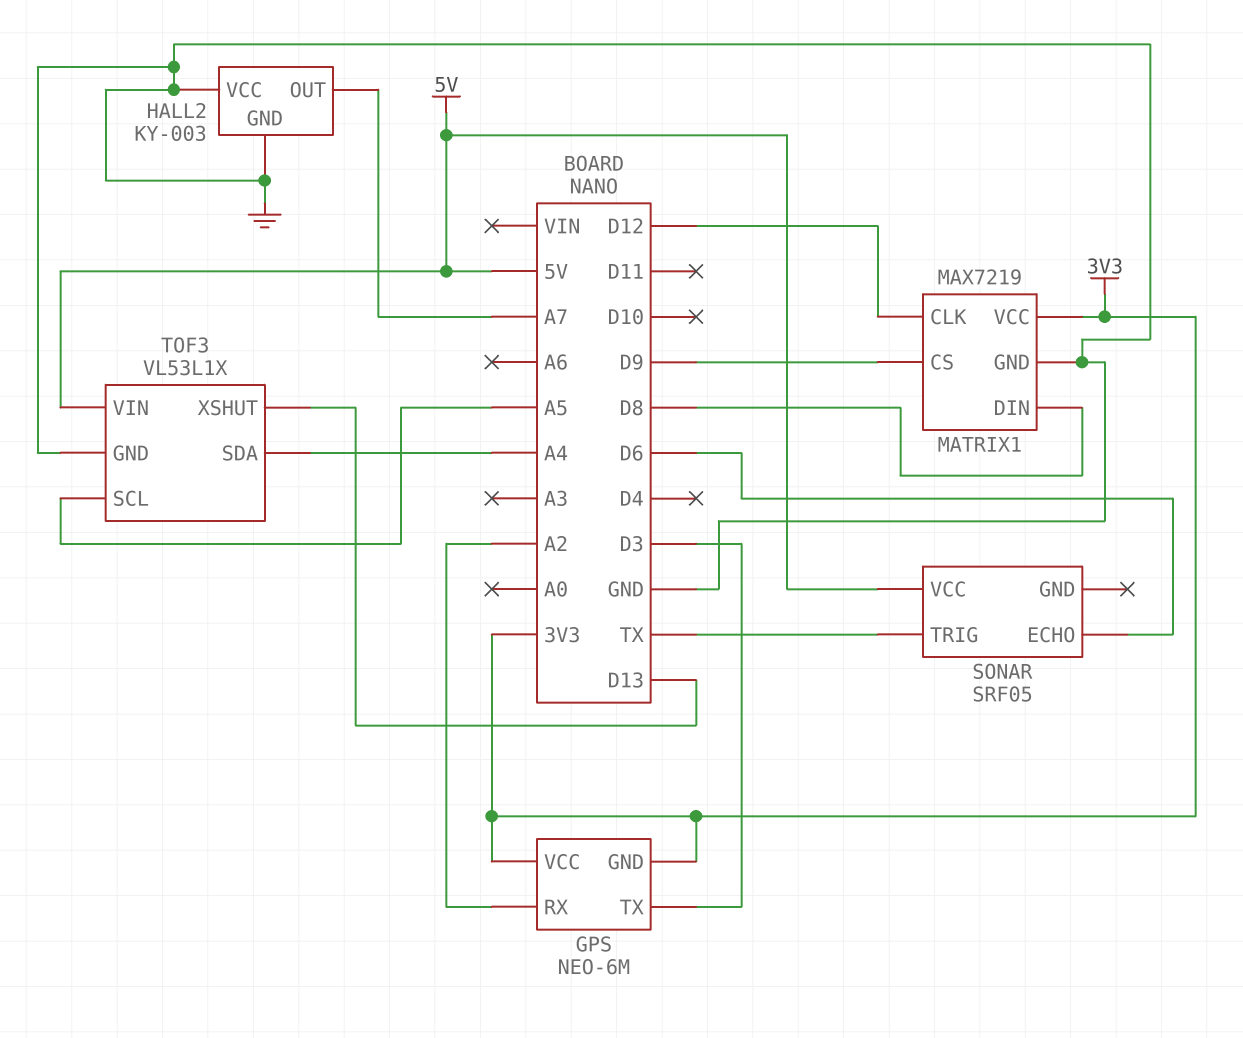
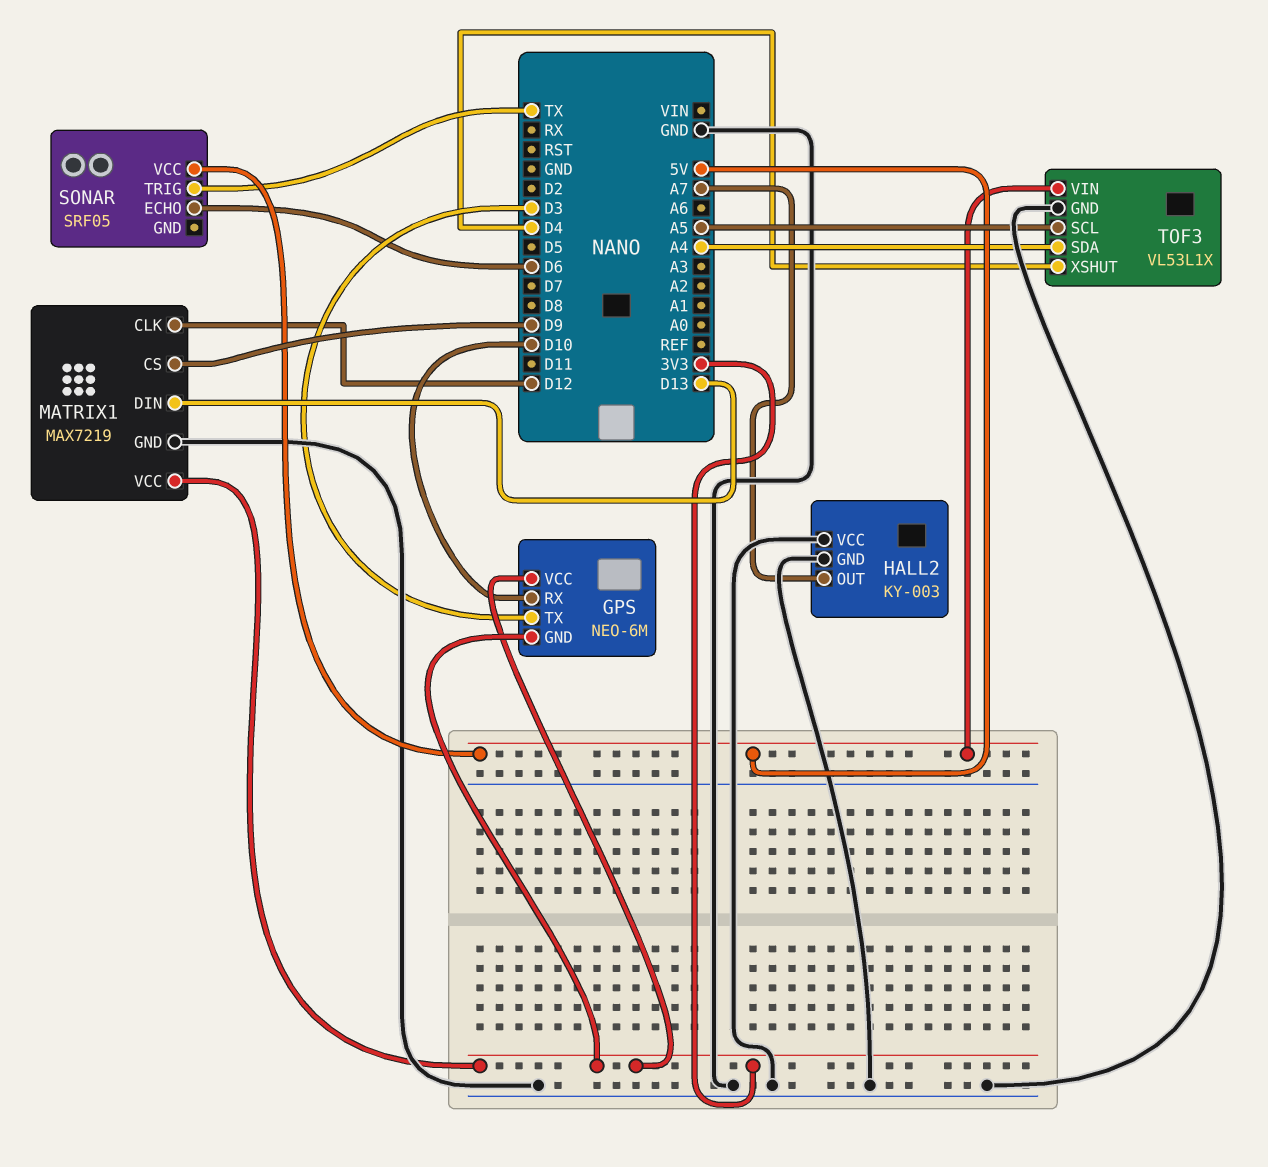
GPS pin RX: A2 -> D10
MATRIX1 pin DIN: D8 -> D13
TOF3 pin XSHUT: D13 -> D4

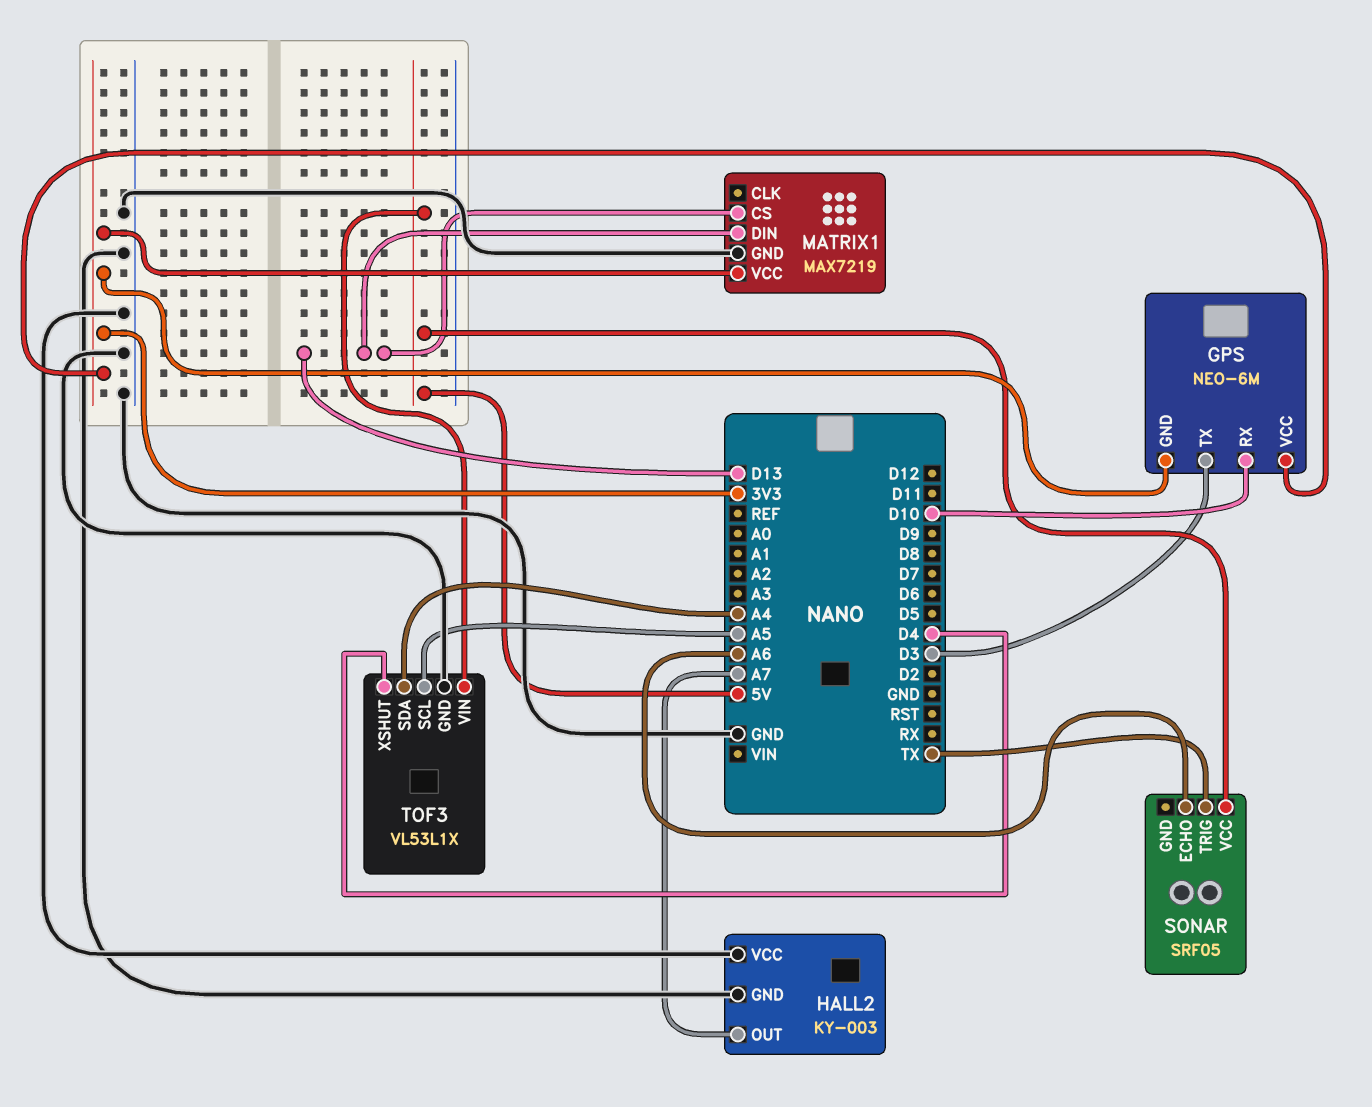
MATRIX1 pin CLK: D12 -> none
MATRIX1 pin CS: D9 -> D13
SONAR pin ECHO: D6 -> A6

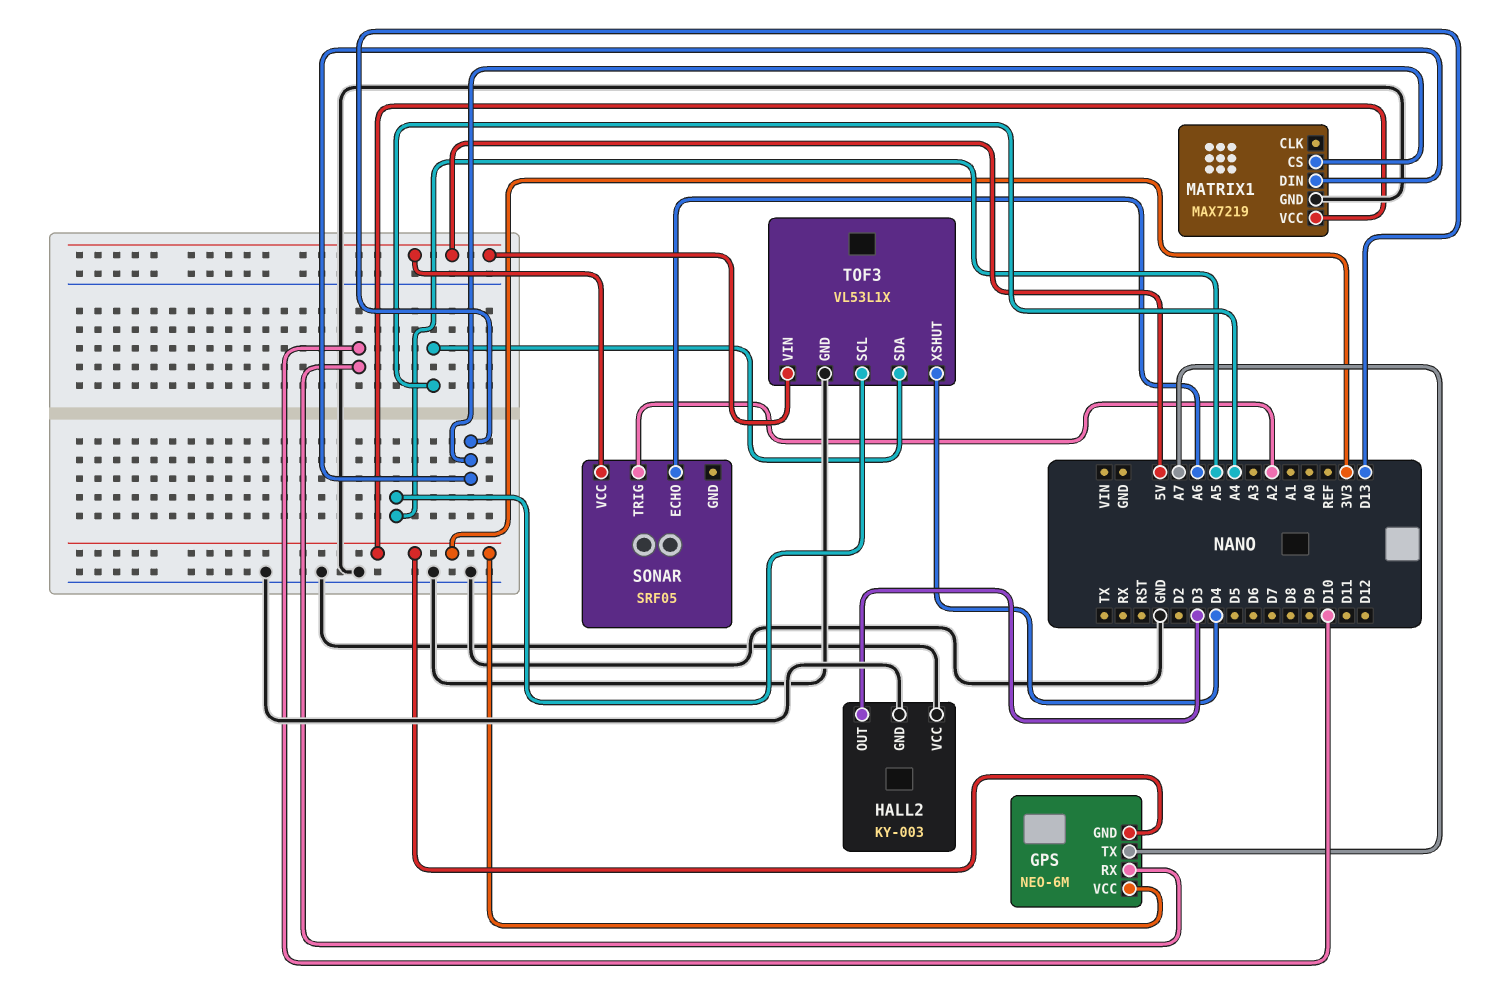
GPS pin TX: D3 -> A7
HALL2 pin OUT: A7 -> D3
SONAR pin TRIG: TX -> A2

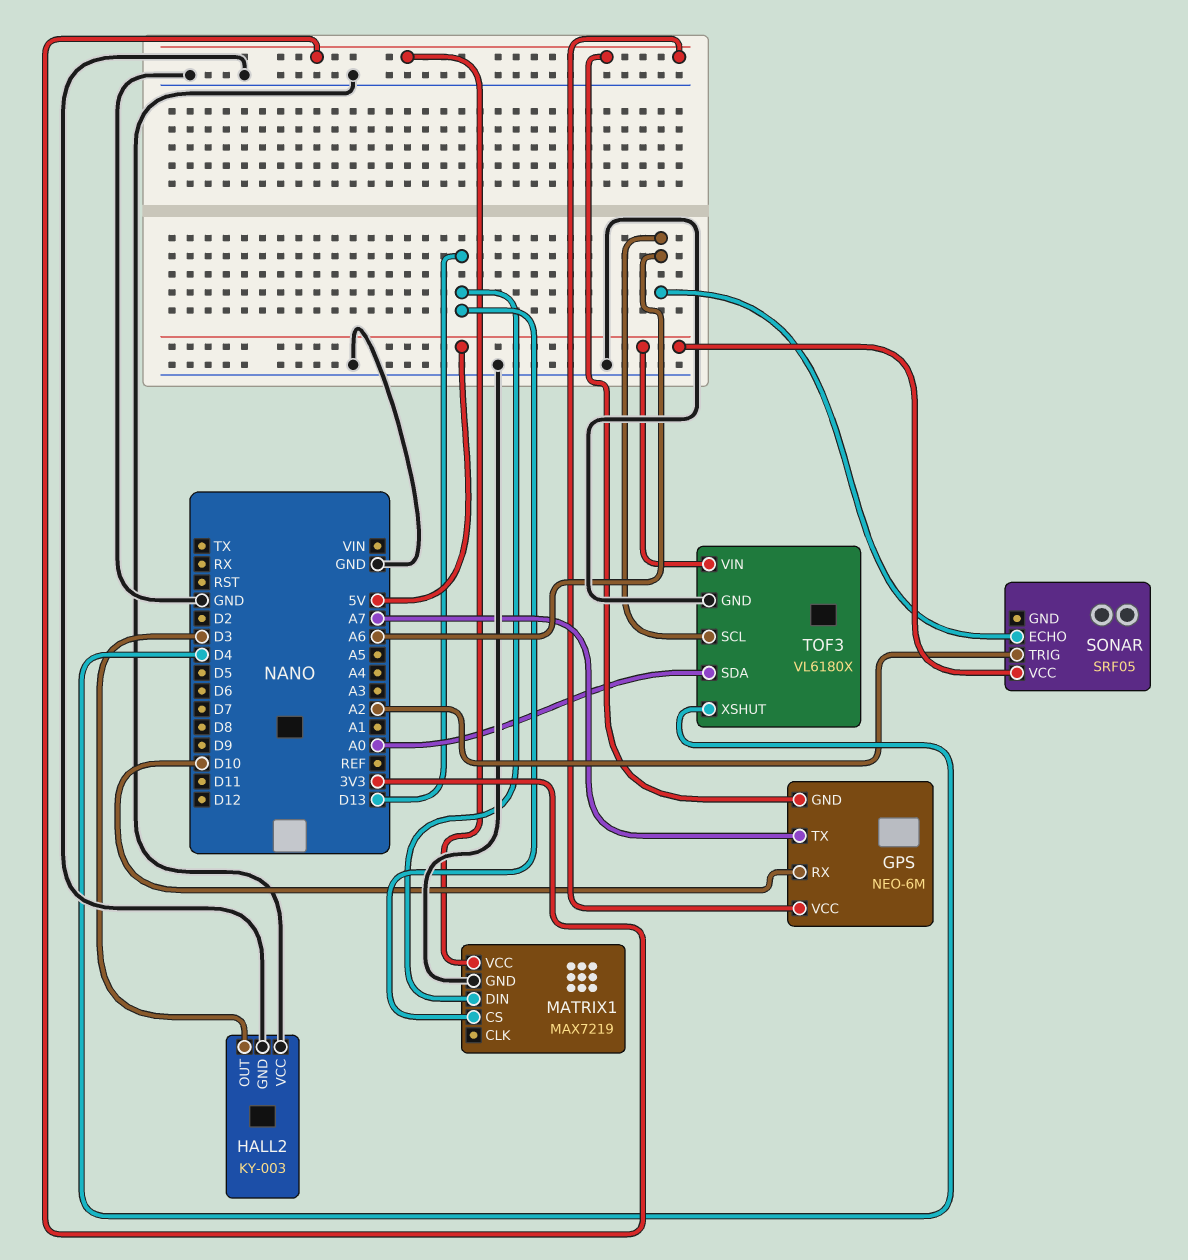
TOF3: VL53L1X -> VL6180X
TOF3 pin SCL: A5 -> A6
TOF3 pin SDA: A4 -> A0

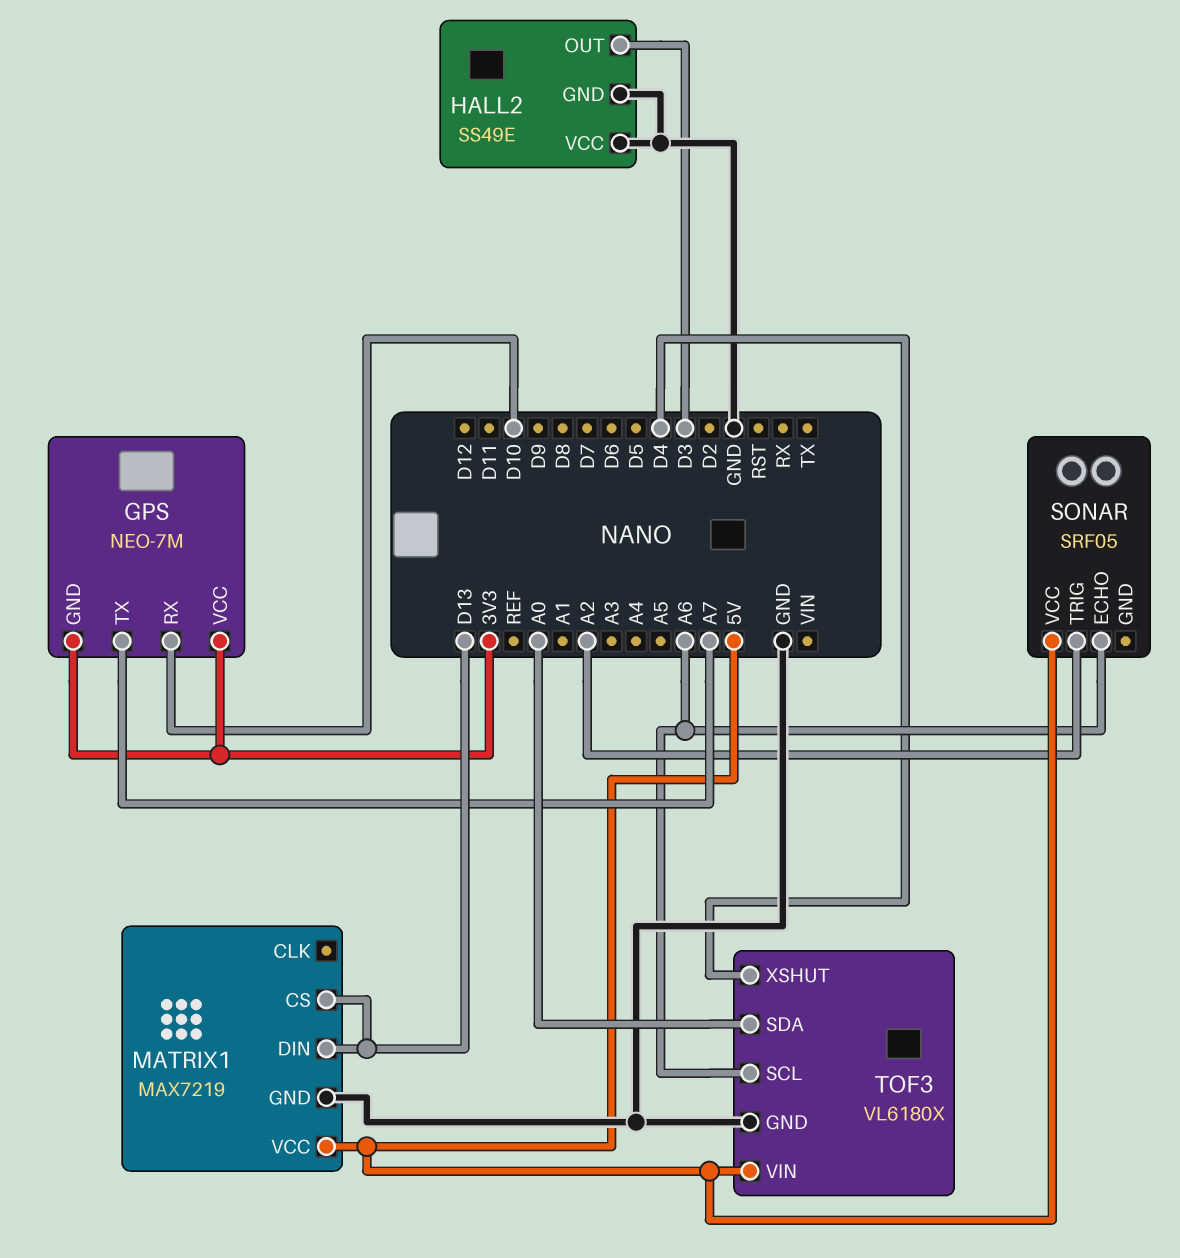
GPS: NEO-6M -> NEO-7M
HALL2: KY-003 -> SS49E
MATRIX1 pin VCC: 3V3 -> 5V

